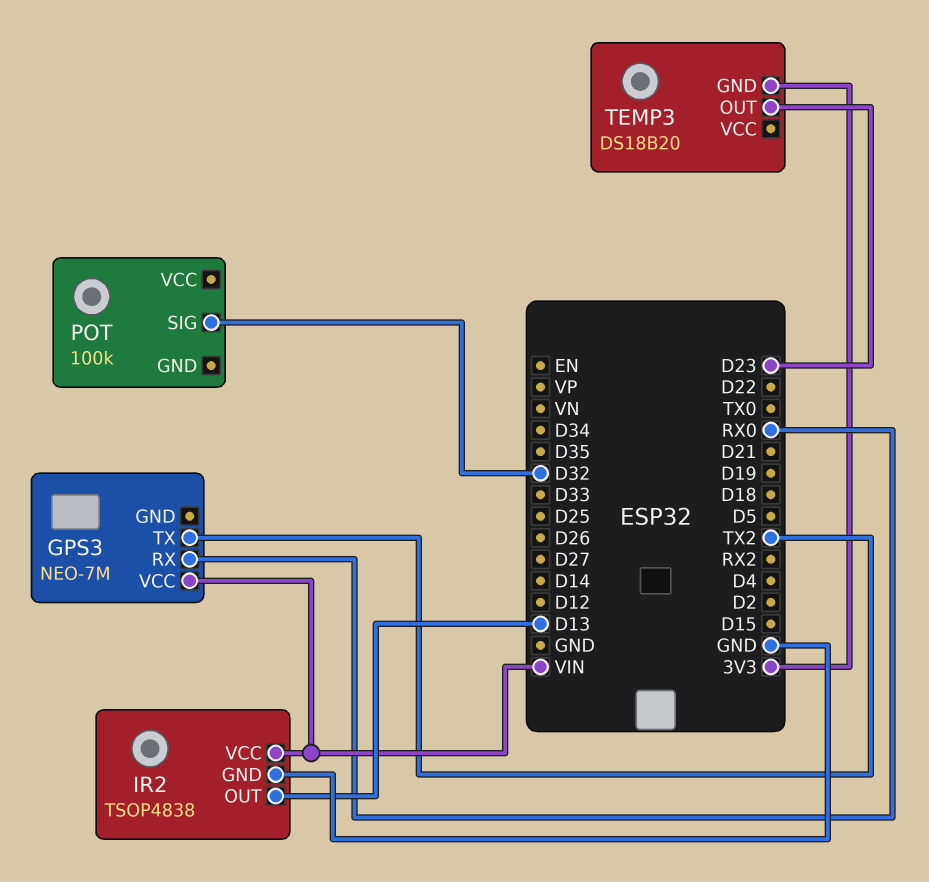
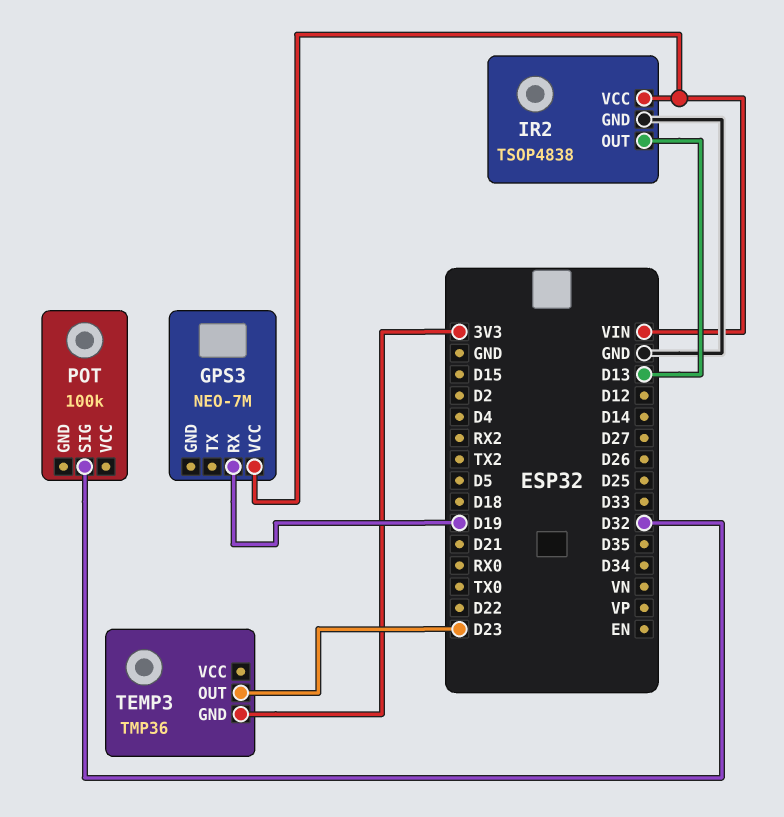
GPS3 pin RX: RX0 -> D19
GPS3 pin TX: TX2 -> none
TEMP3: DS18B20 -> TMP36

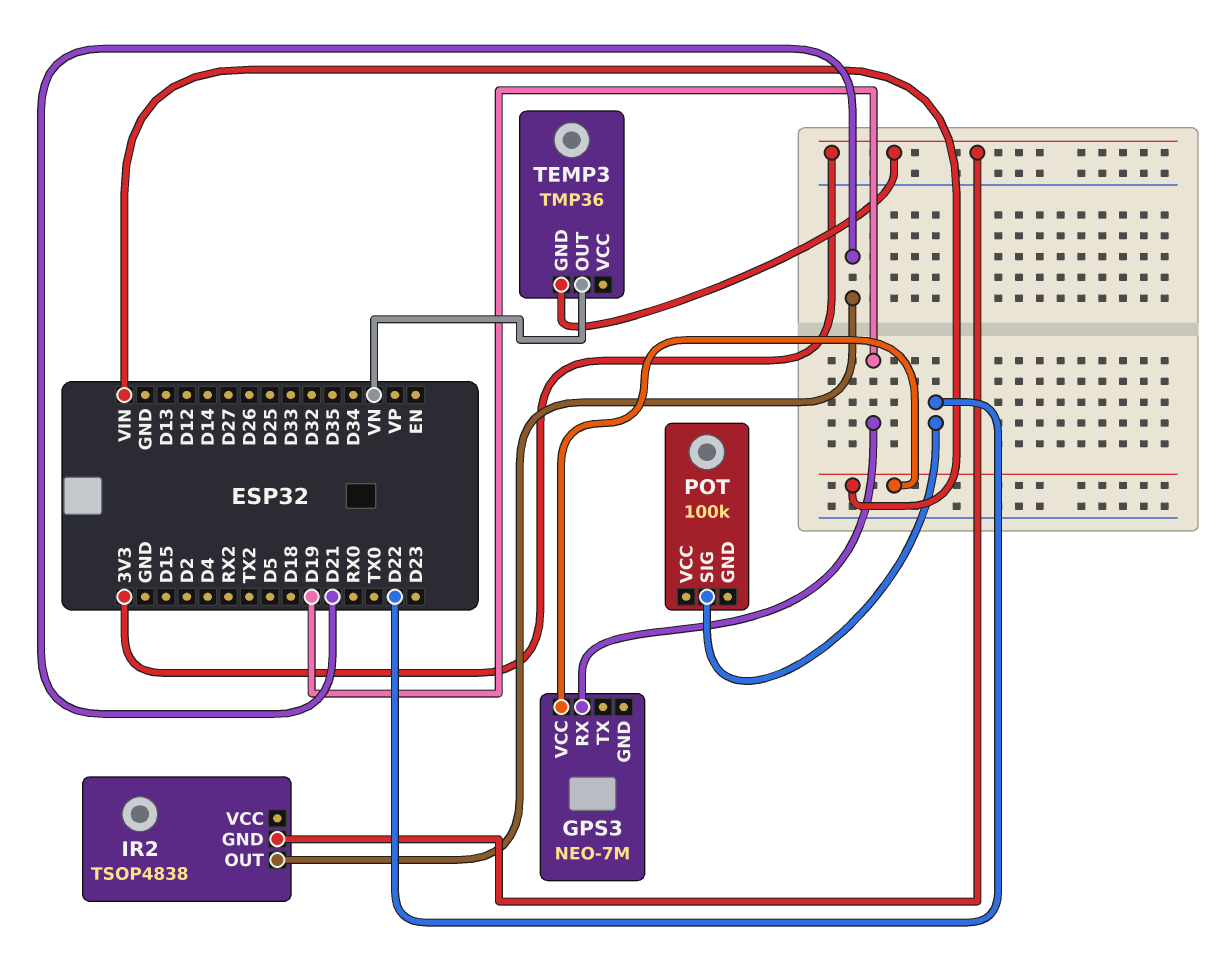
IR2 pin GND: GND -> 3V3
IR2 pin OUT: D13 -> D21
IR2 pin VCC: VIN -> none
POT pin SIG: D32 -> D22
TEMP3 pin OUT: D23 -> VN

